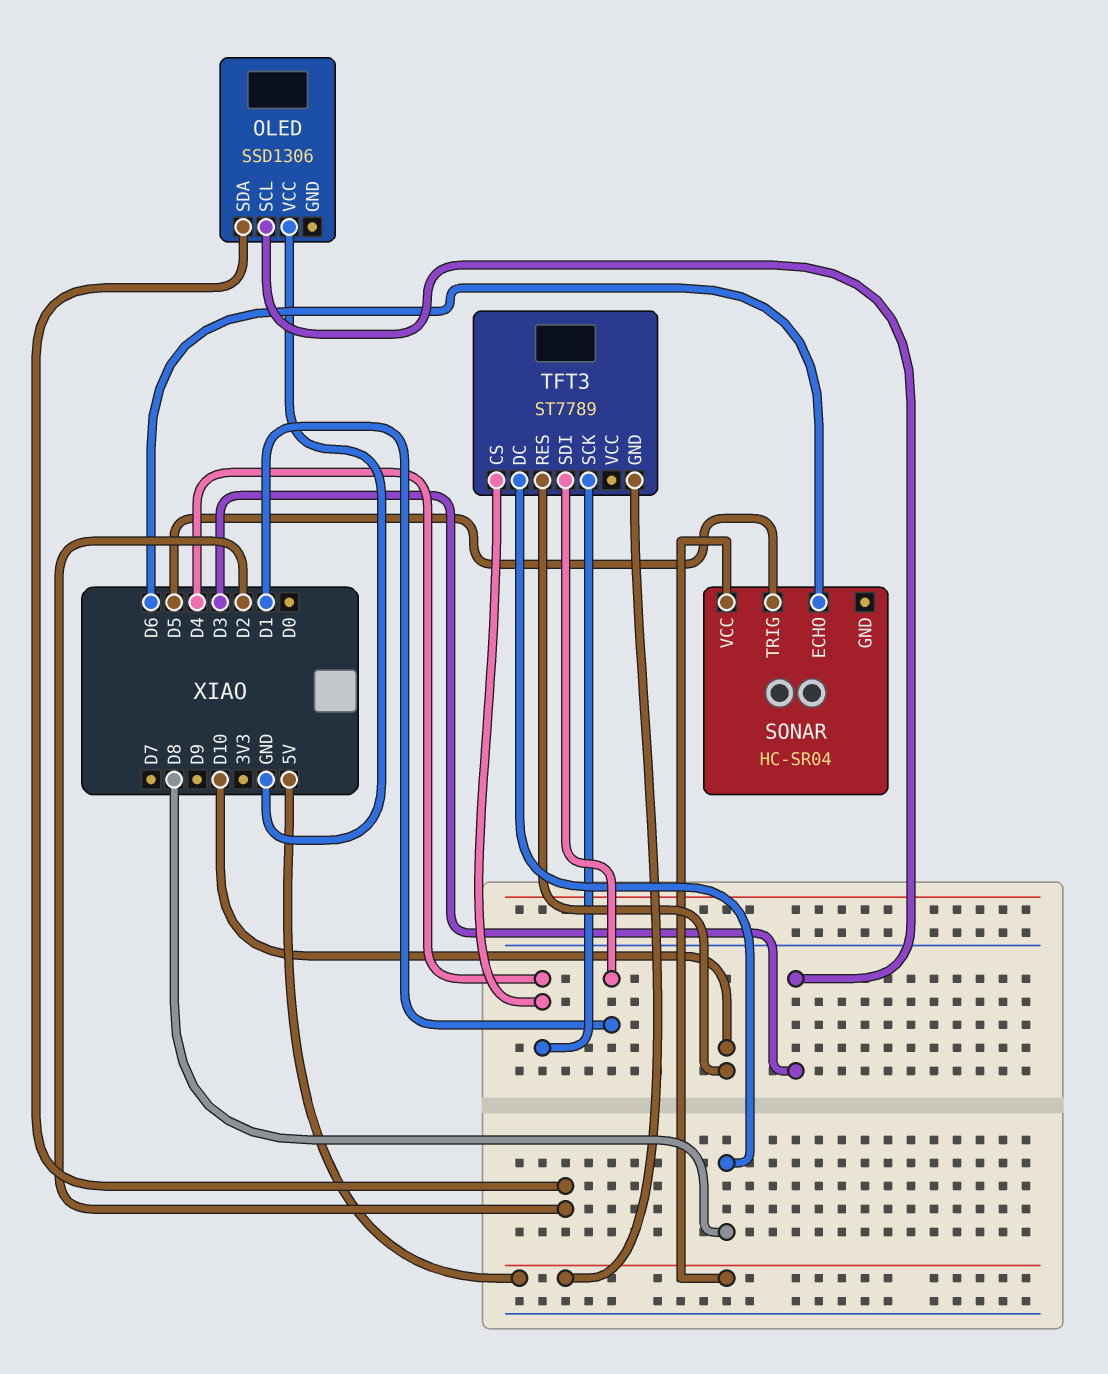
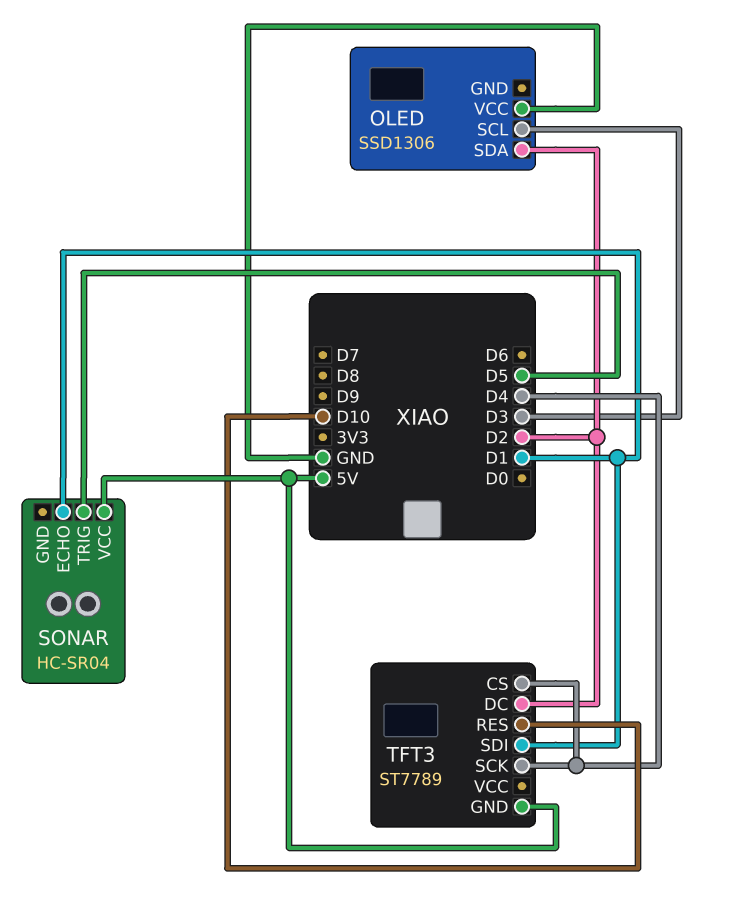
SONAR pin ECHO: D6 -> D1
TFT3 pin DC: D8 -> D2

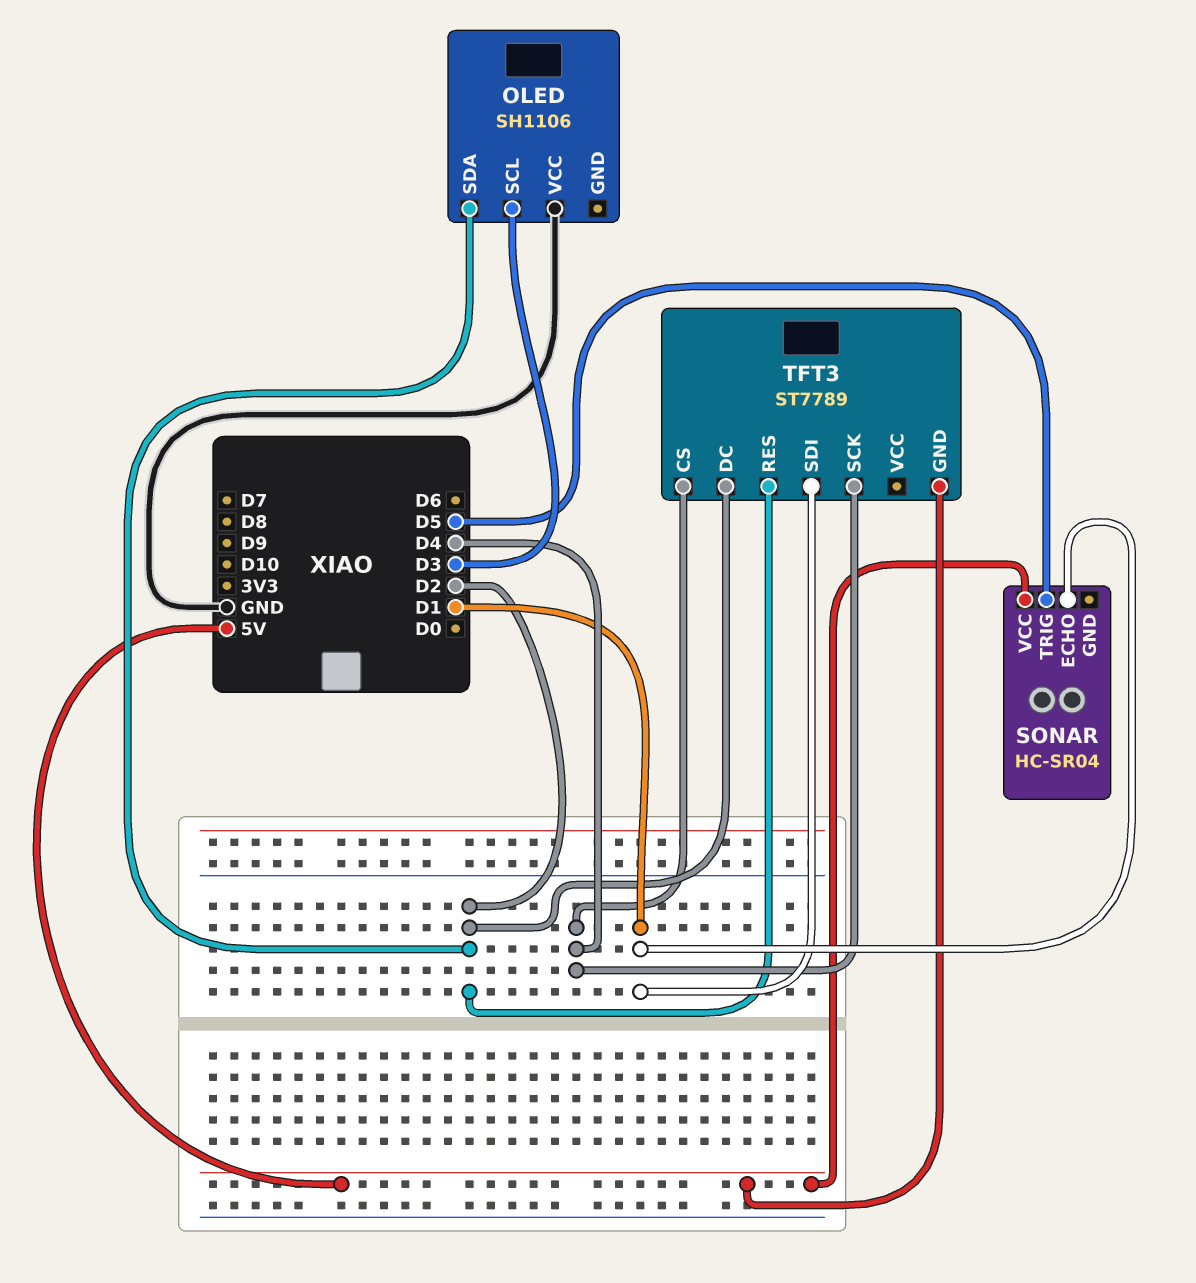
OLED: SSD1306 -> SH1106
TFT3 pin RES: D10 -> D2

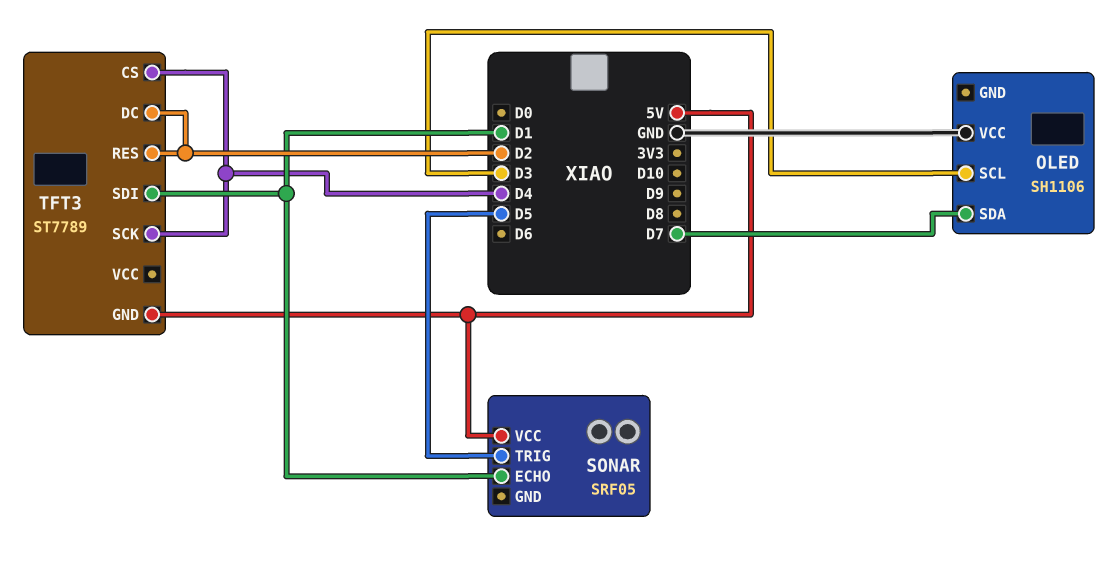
OLED pin SDA: D2 -> D7
SONAR: HC-SR04 -> SRF05

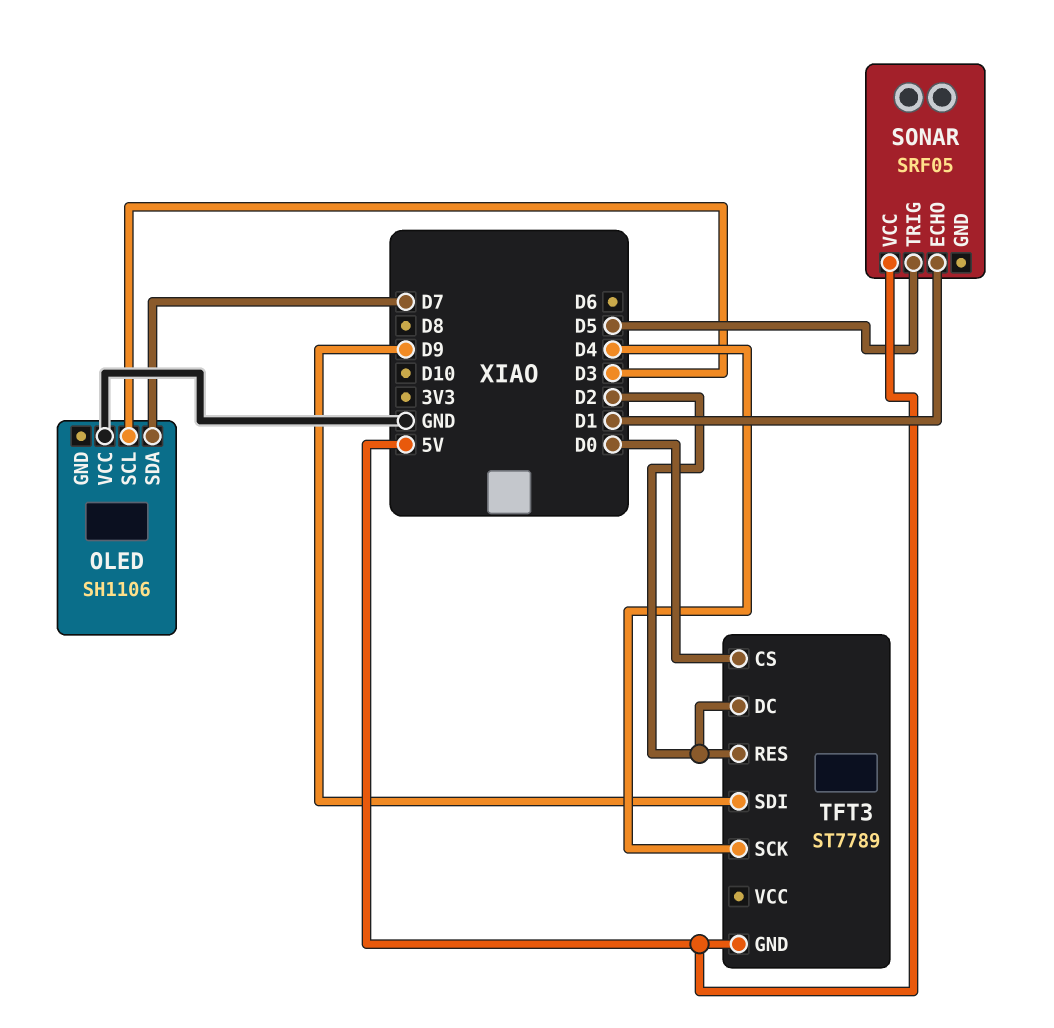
TFT3 pin CS: D4 -> D0
TFT3 pin SDI: D1 -> D9

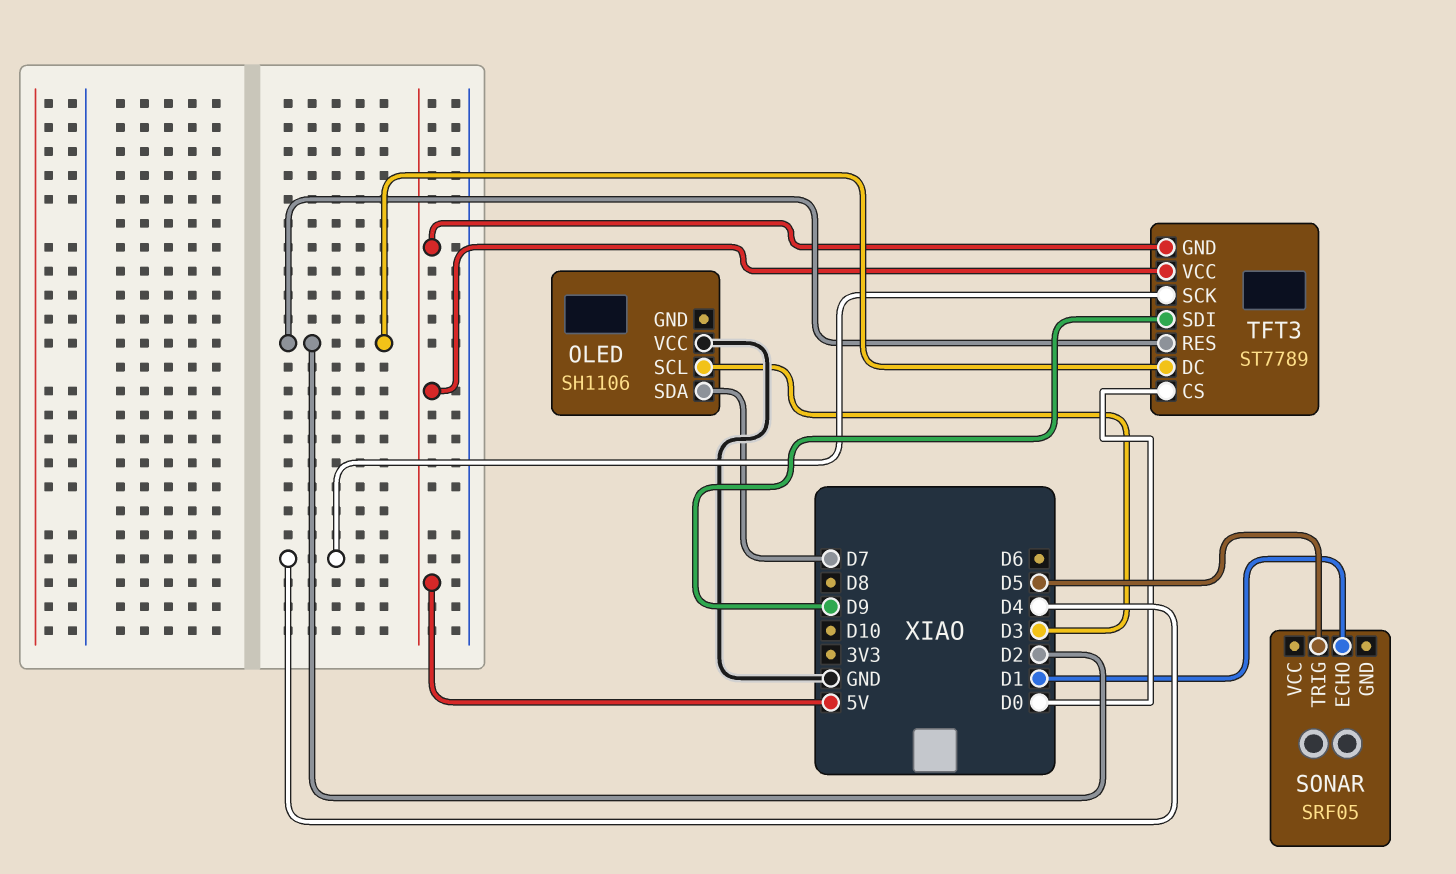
SONAR pin VCC: 5V -> none
TFT3 pin VCC: none -> 5V

